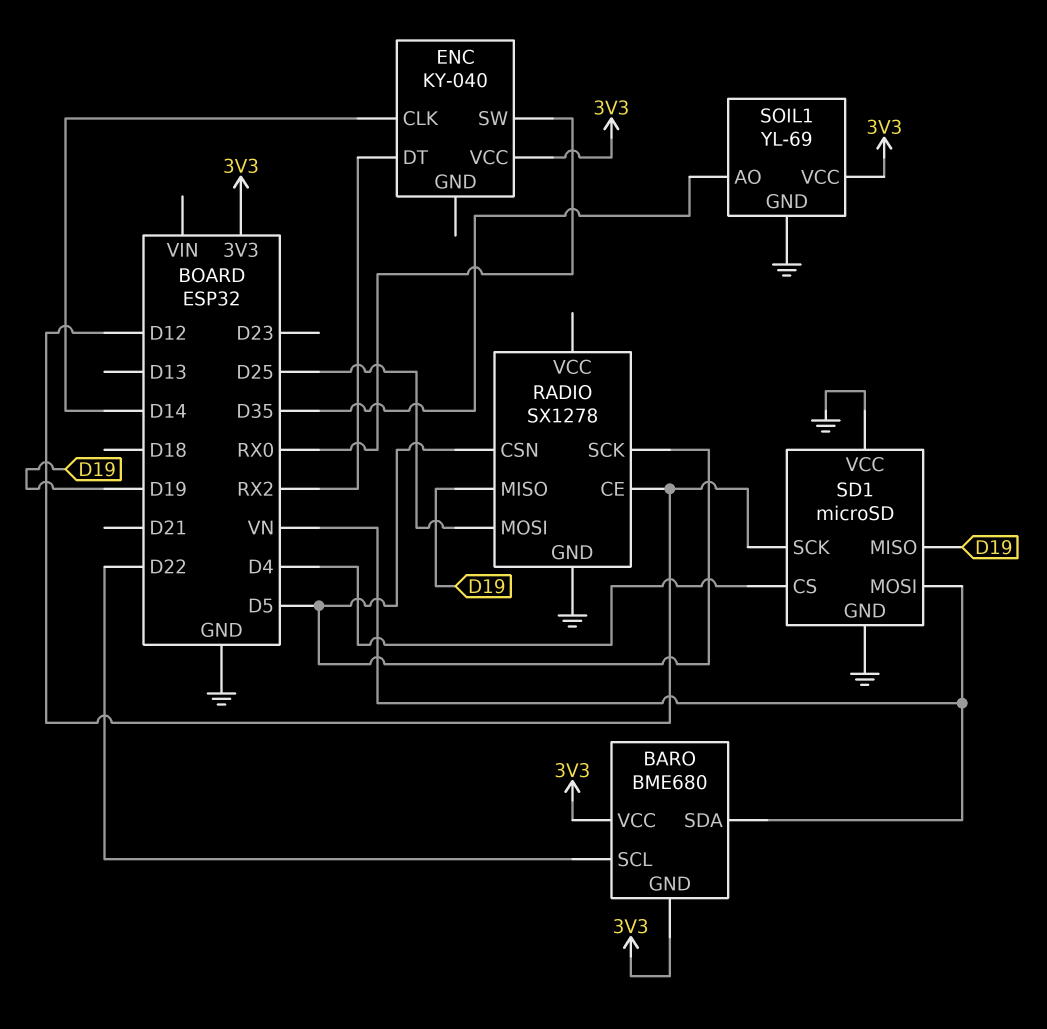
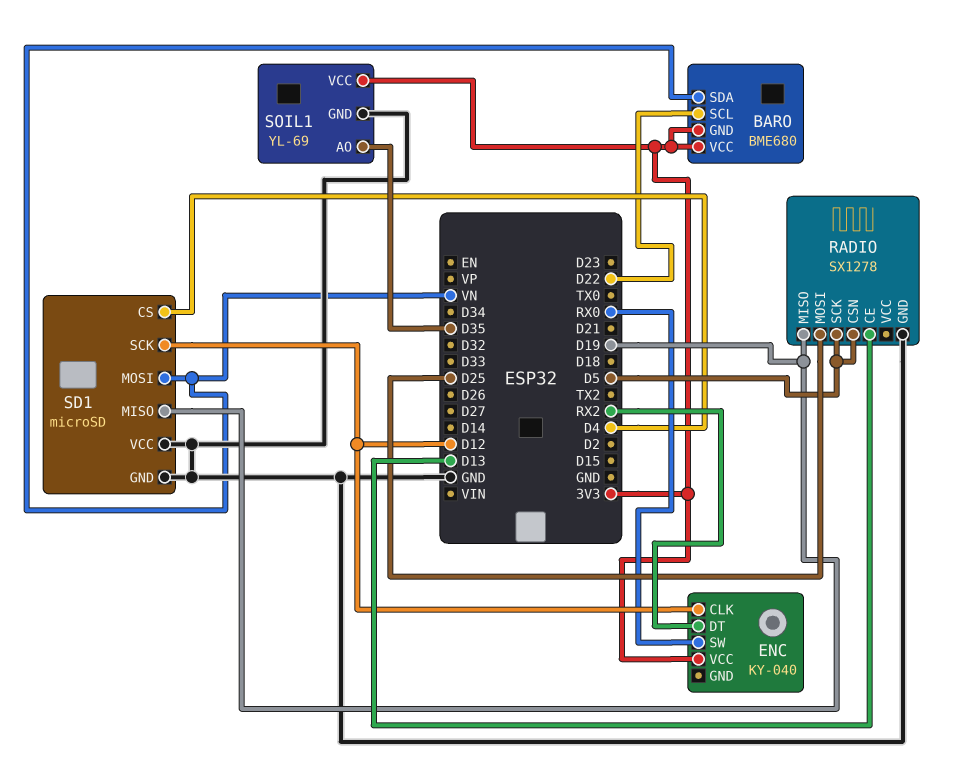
ENC pin CLK: D14 -> D12
RADIO pin CE: D12 -> D13

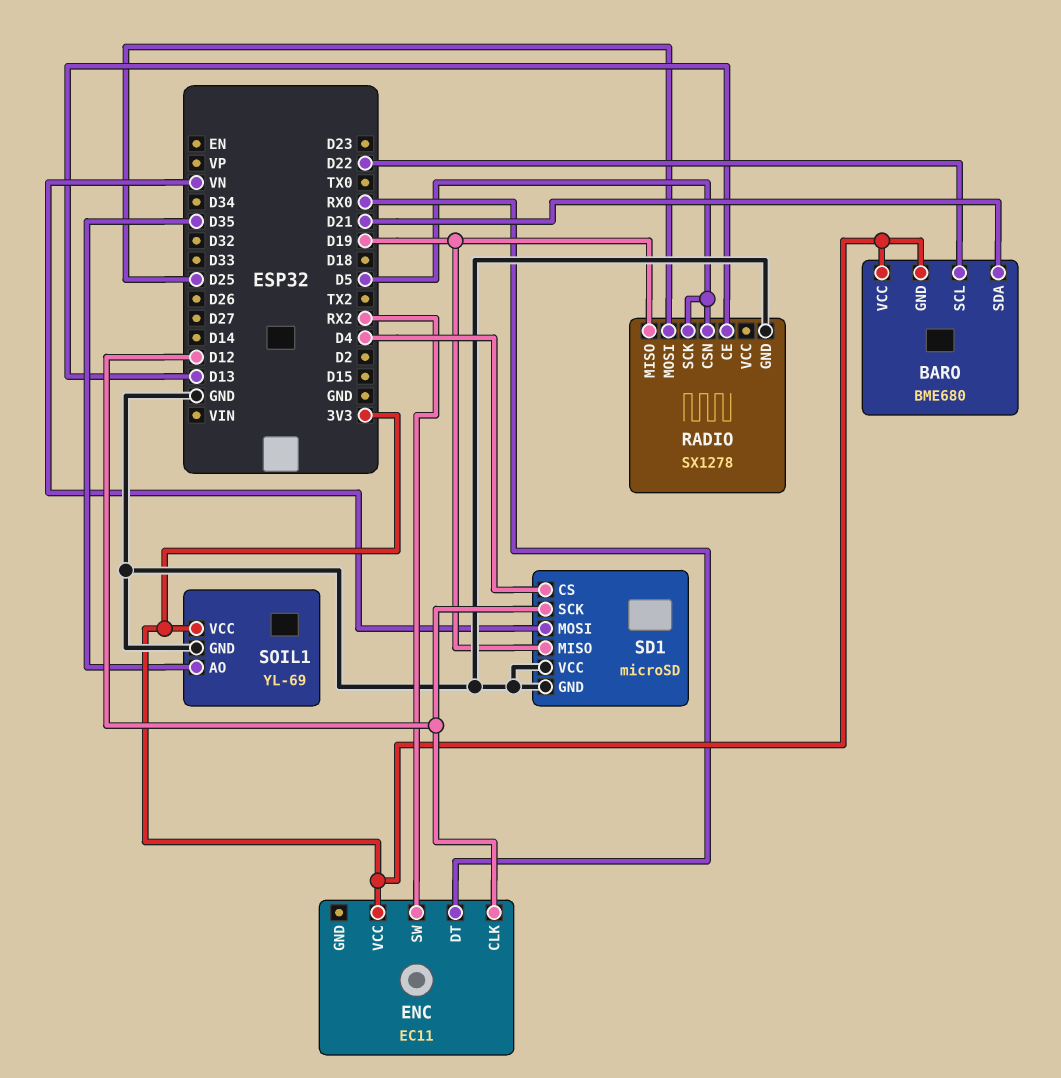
BARO pin SDA: VN -> D21
ENC: KY-040 -> EC11
ENC pin DT: RX2 -> RX0
ENC pin SW: RX0 -> RX2

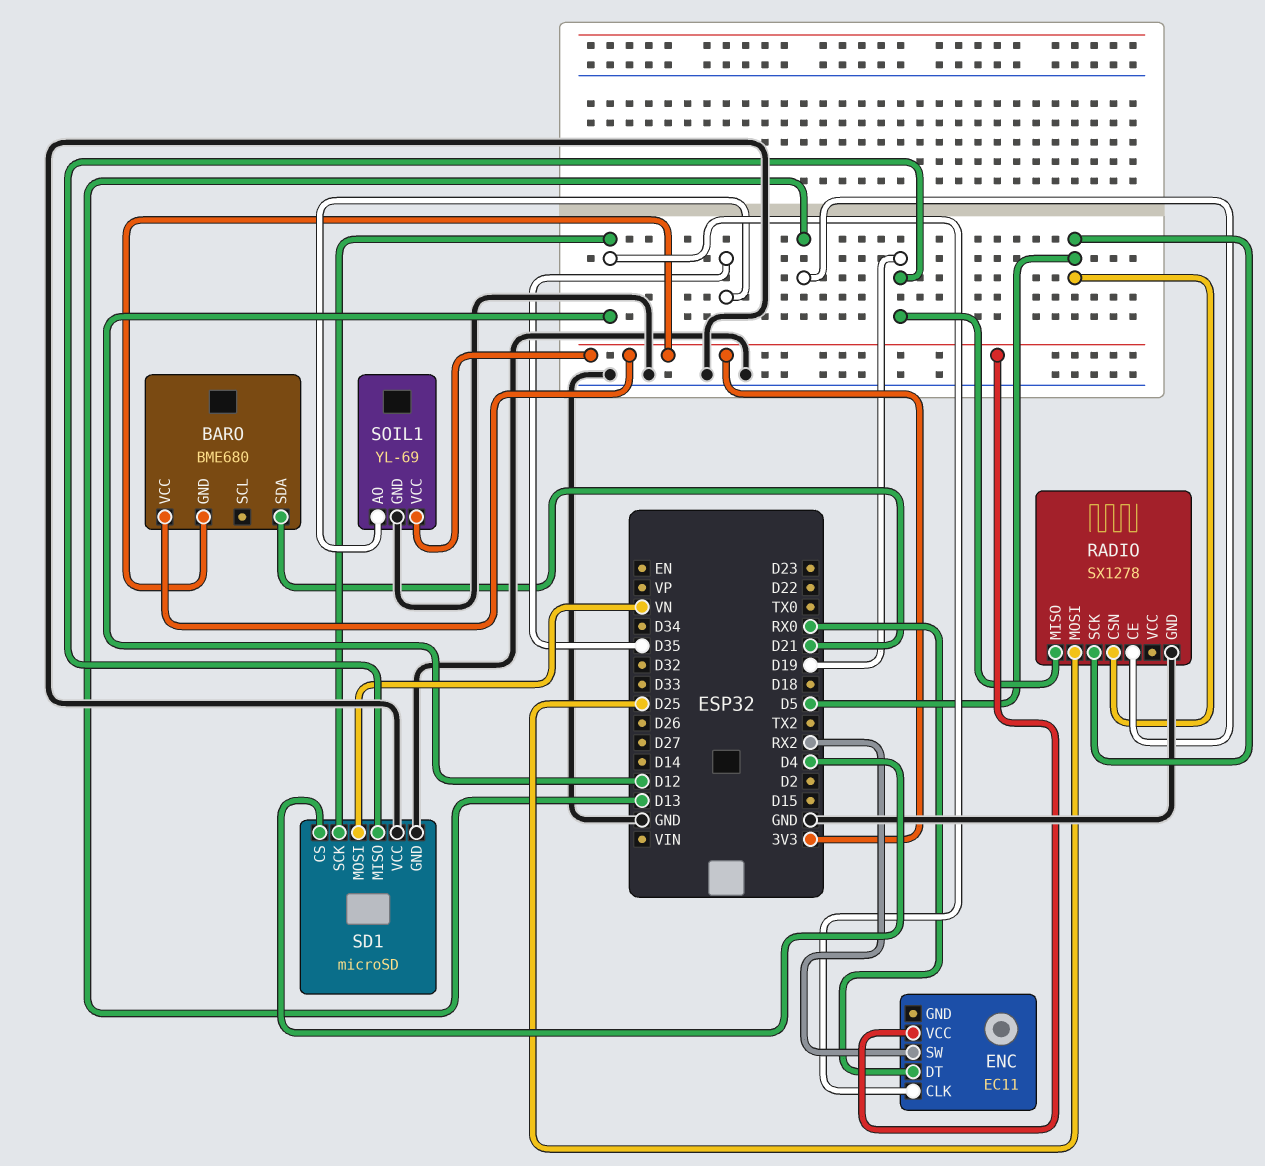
BARO pin SCL: D22 -> none

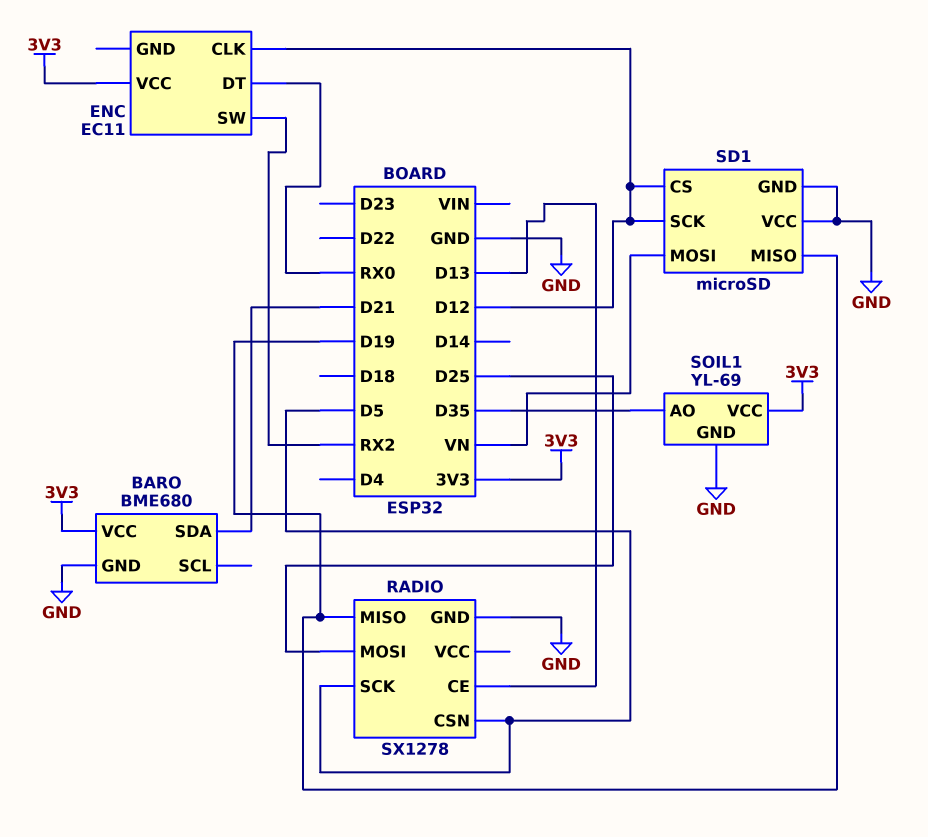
BARO pin GND: 3V3 -> GND
SD1 pin CS: D4 -> D12

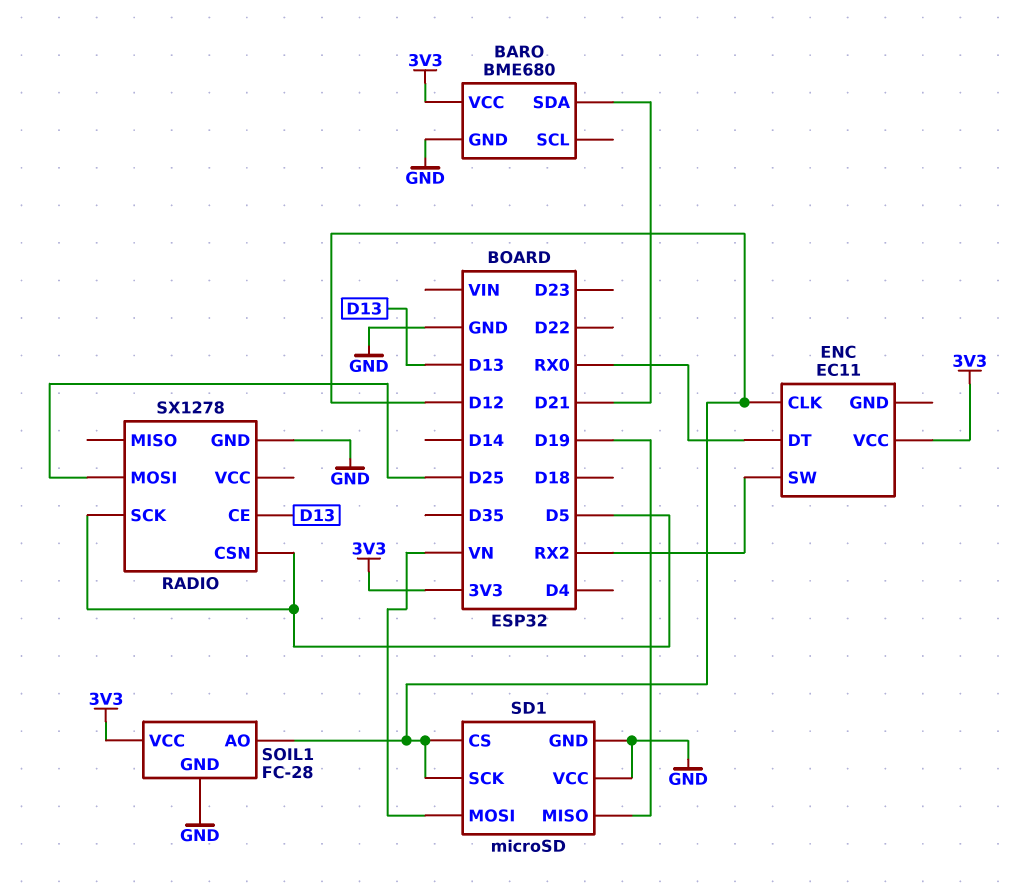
RADIO pin MISO: D19 -> none
SOIL1: YL-69 -> FC-28
SOIL1 pin AO: D35 -> D12

